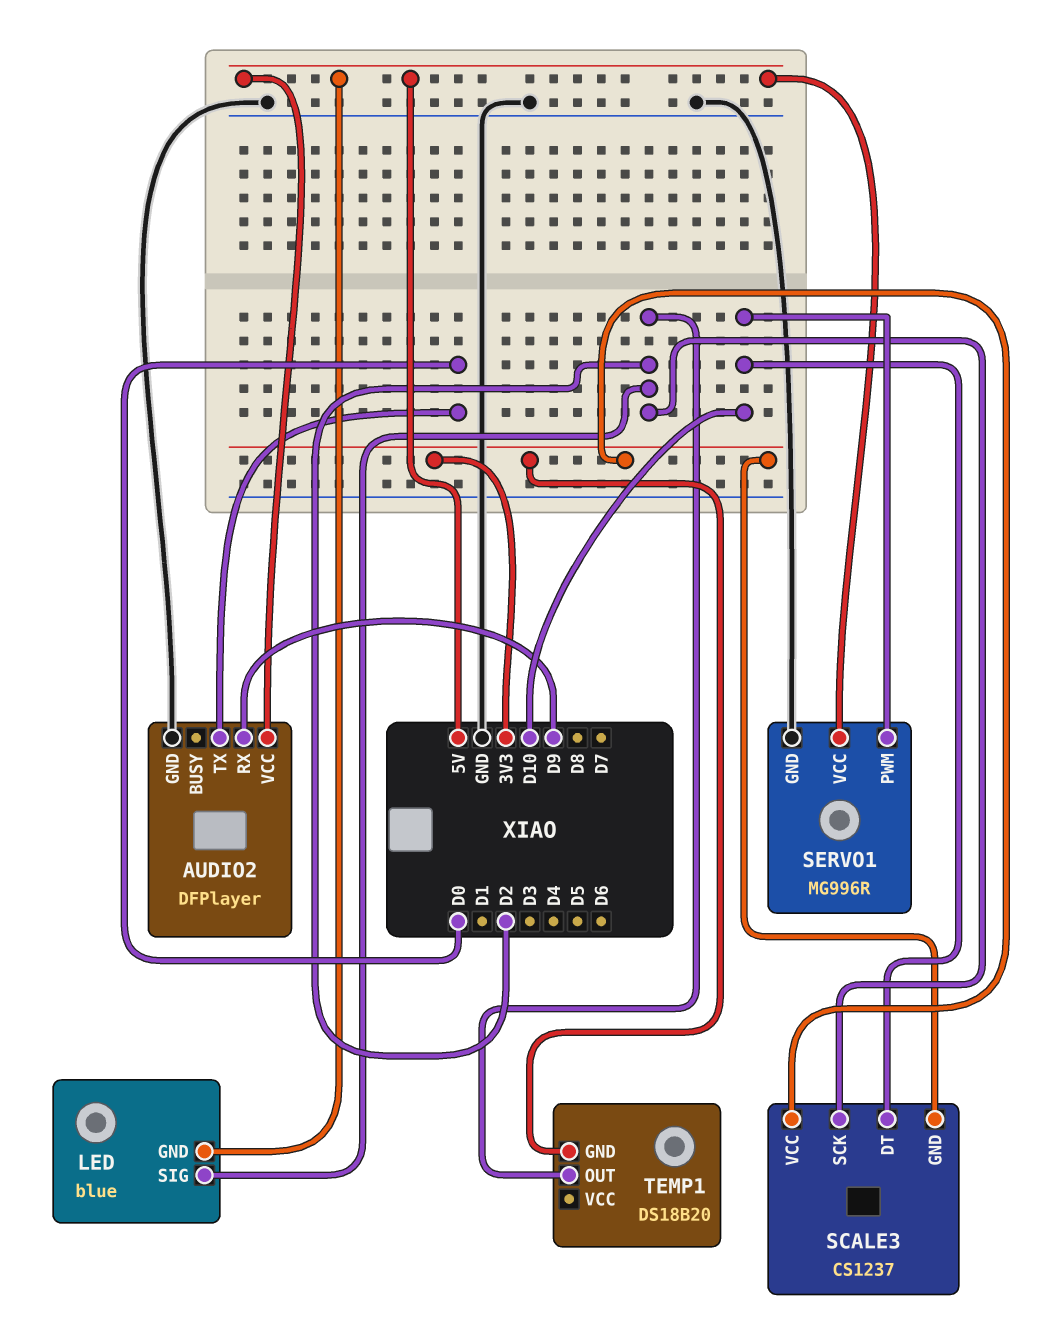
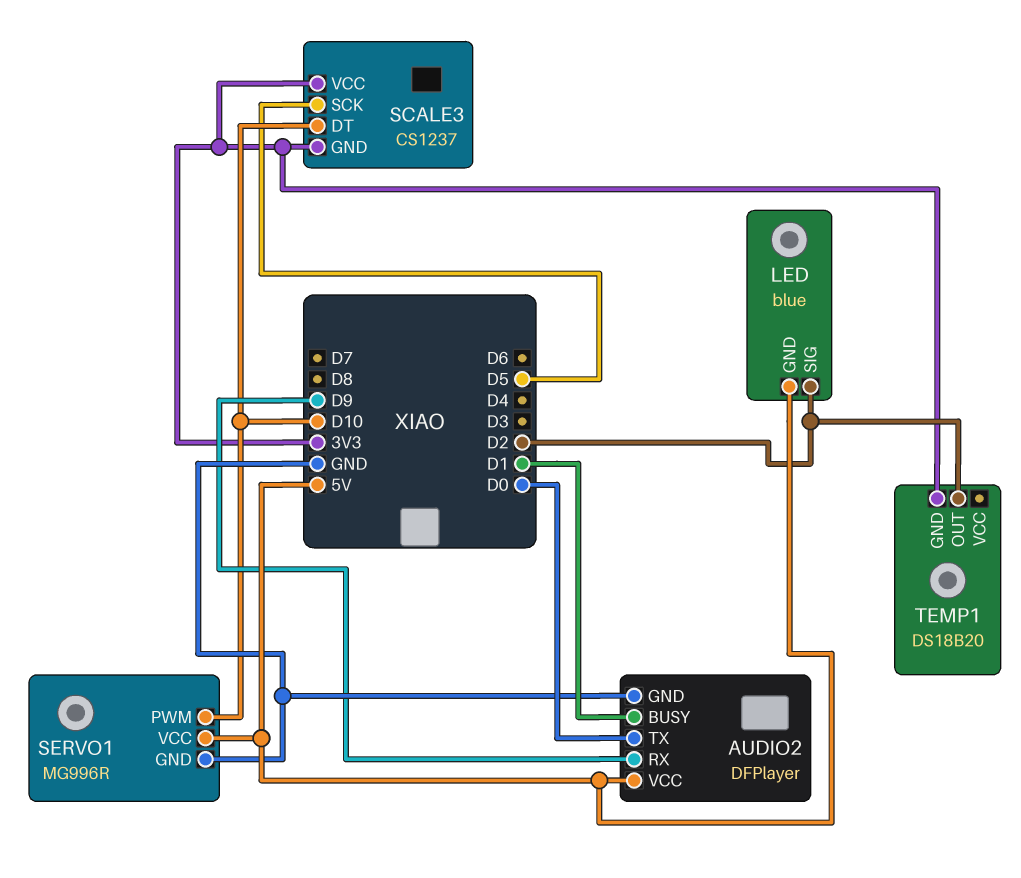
AUDIO2 pin BUSY: none -> D1
SCALE3 pin SCK: D2 -> D5

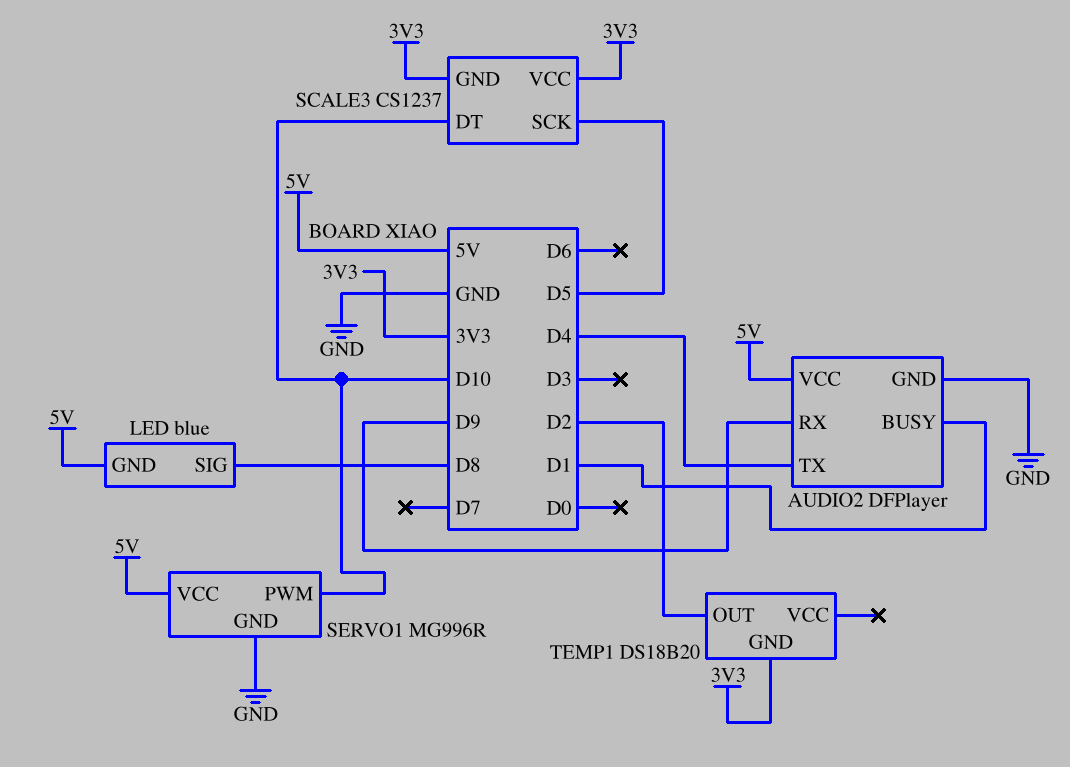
AUDIO2 pin TX: D0 -> D4
LED pin SIG: D2 -> D8

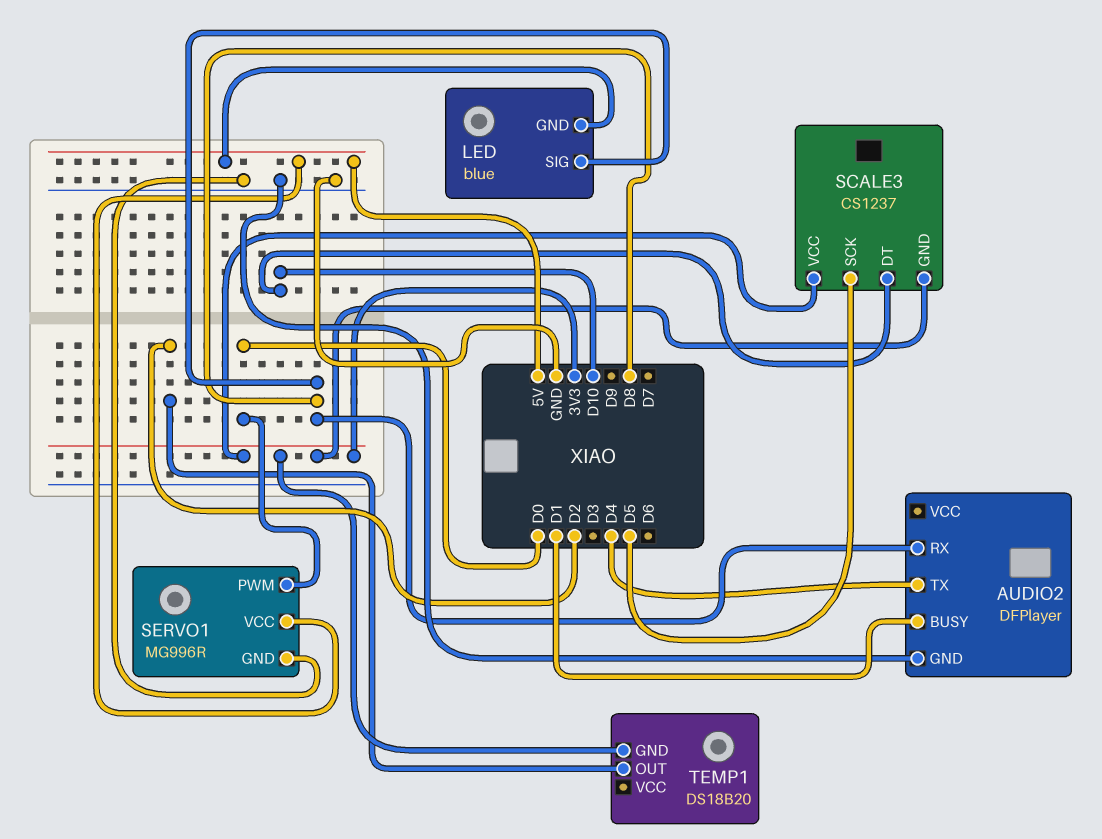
AUDIO2 pin RX: D9 -> D8
AUDIO2 pin VCC: 5V -> none
SERVO1 pin PWM: D10 -> D0

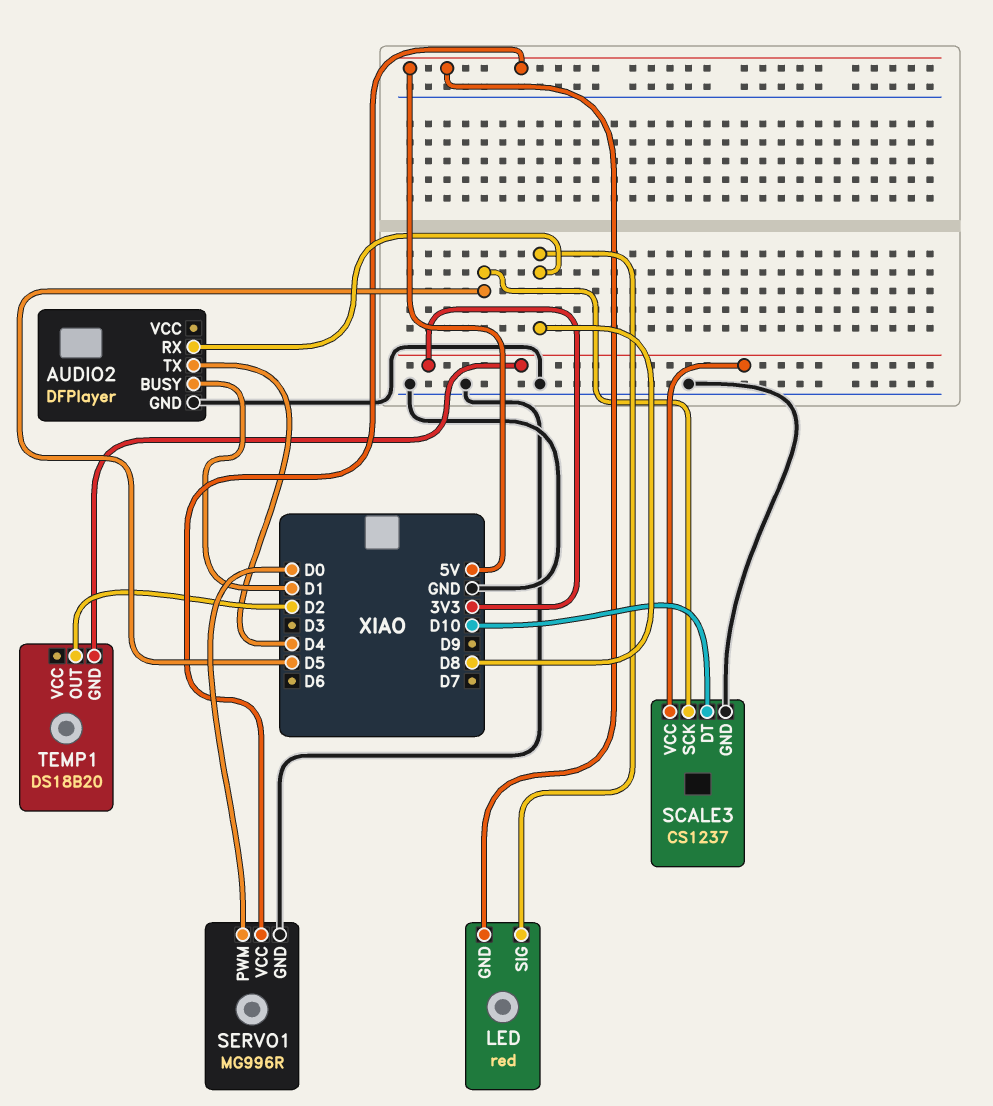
LED: blue -> red
SCALE3 pin GND: 3V3 -> GND

